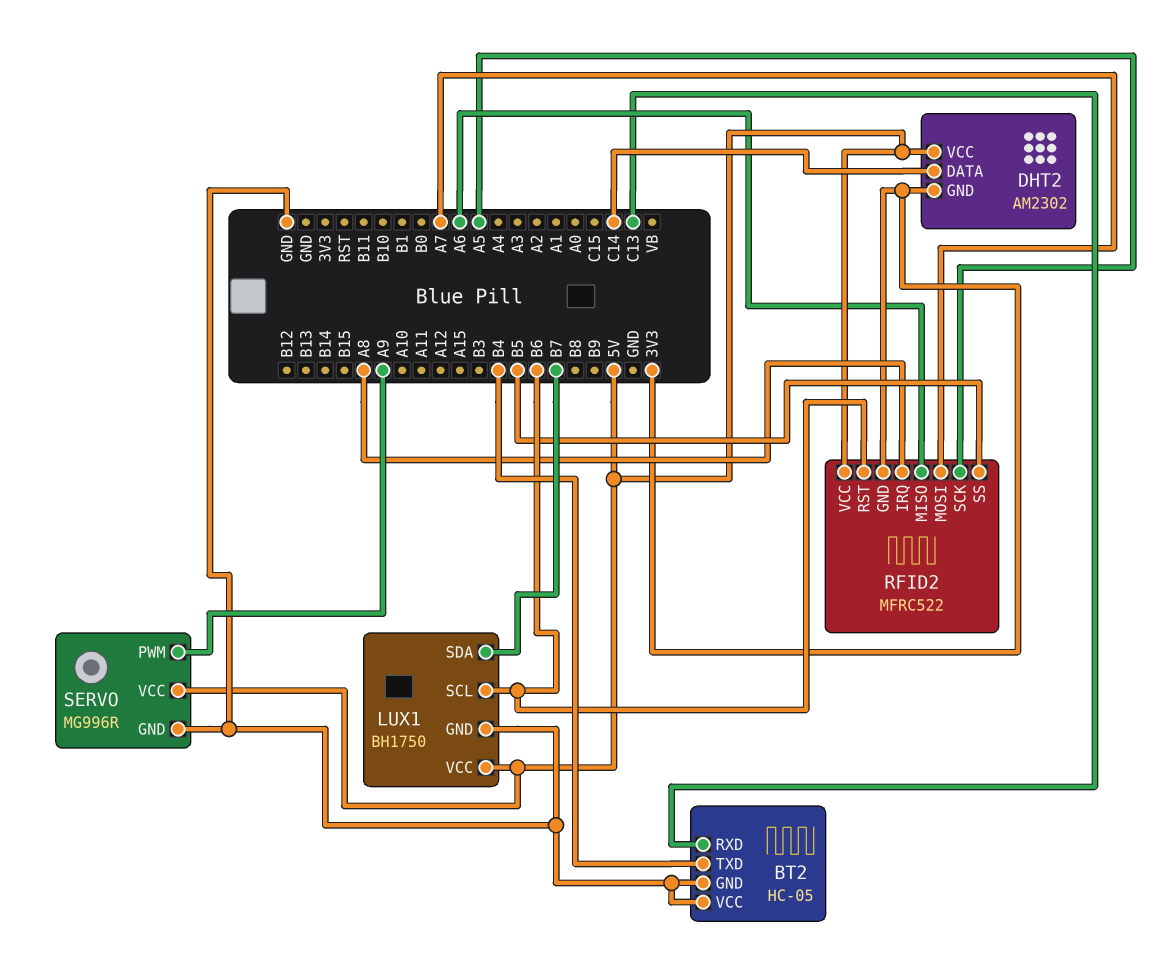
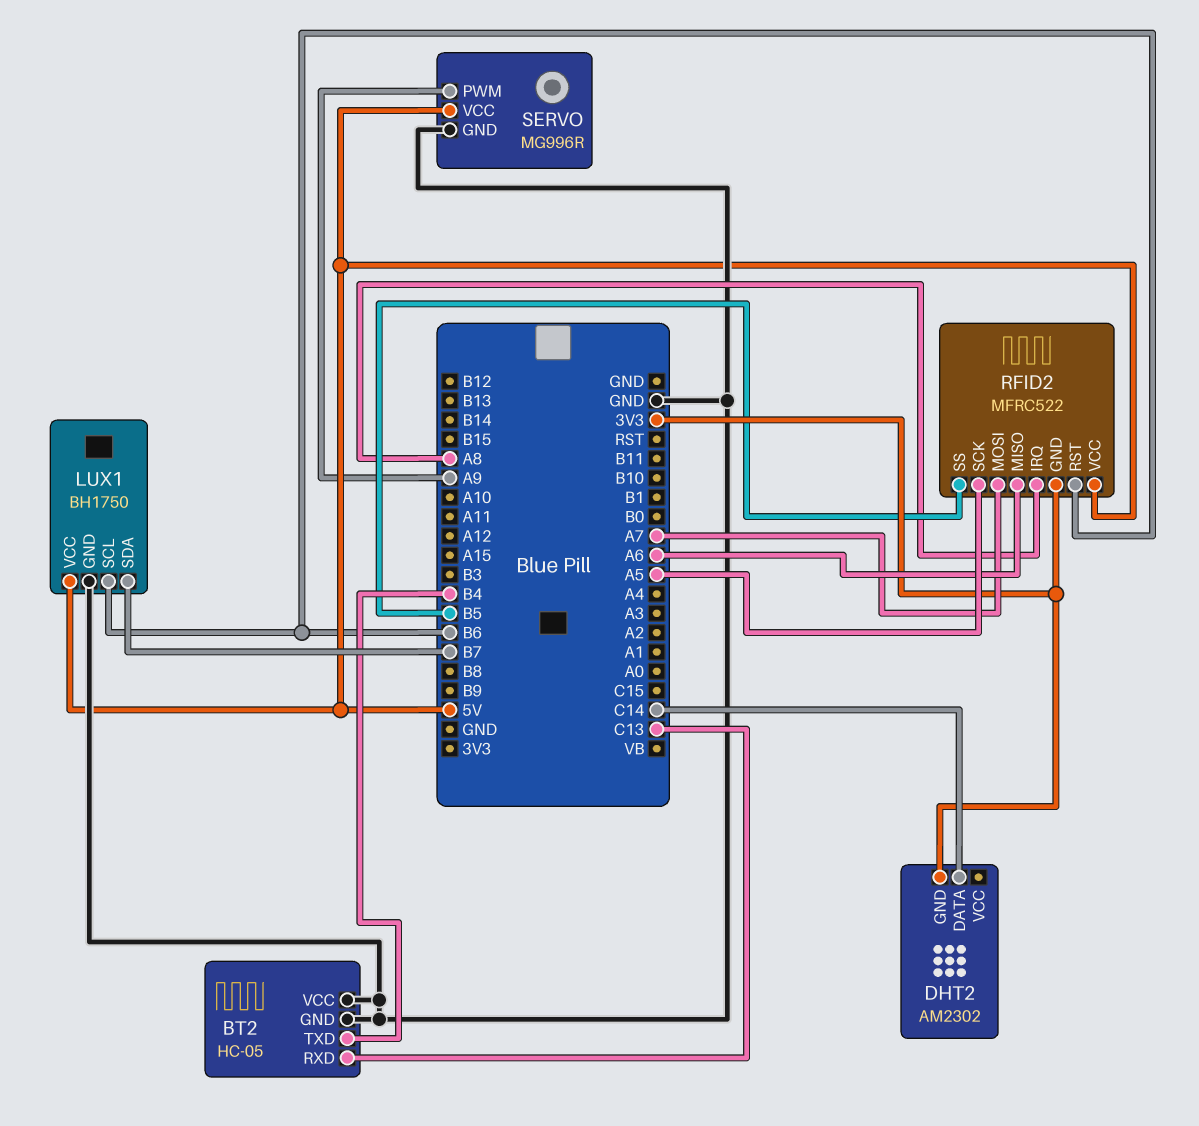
DHT2 pin VCC: 5V -> none

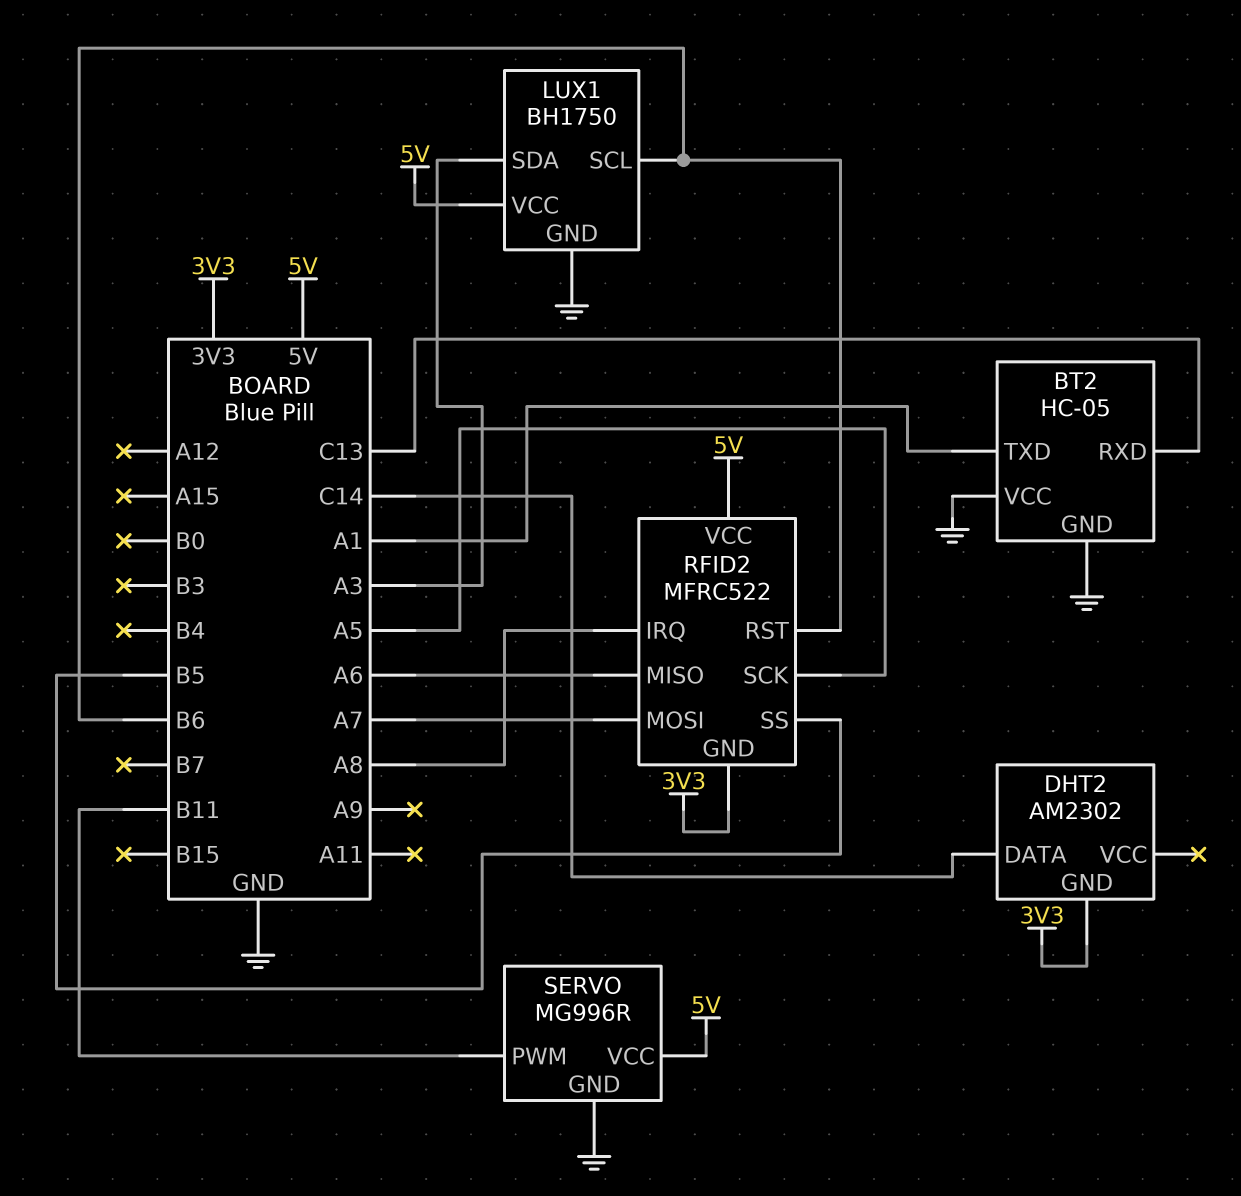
BT2 pin TXD: B4 -> A1
LUX1 pin SDA: B7 -> A3
SERVO pin PWM: A9 -> B11

